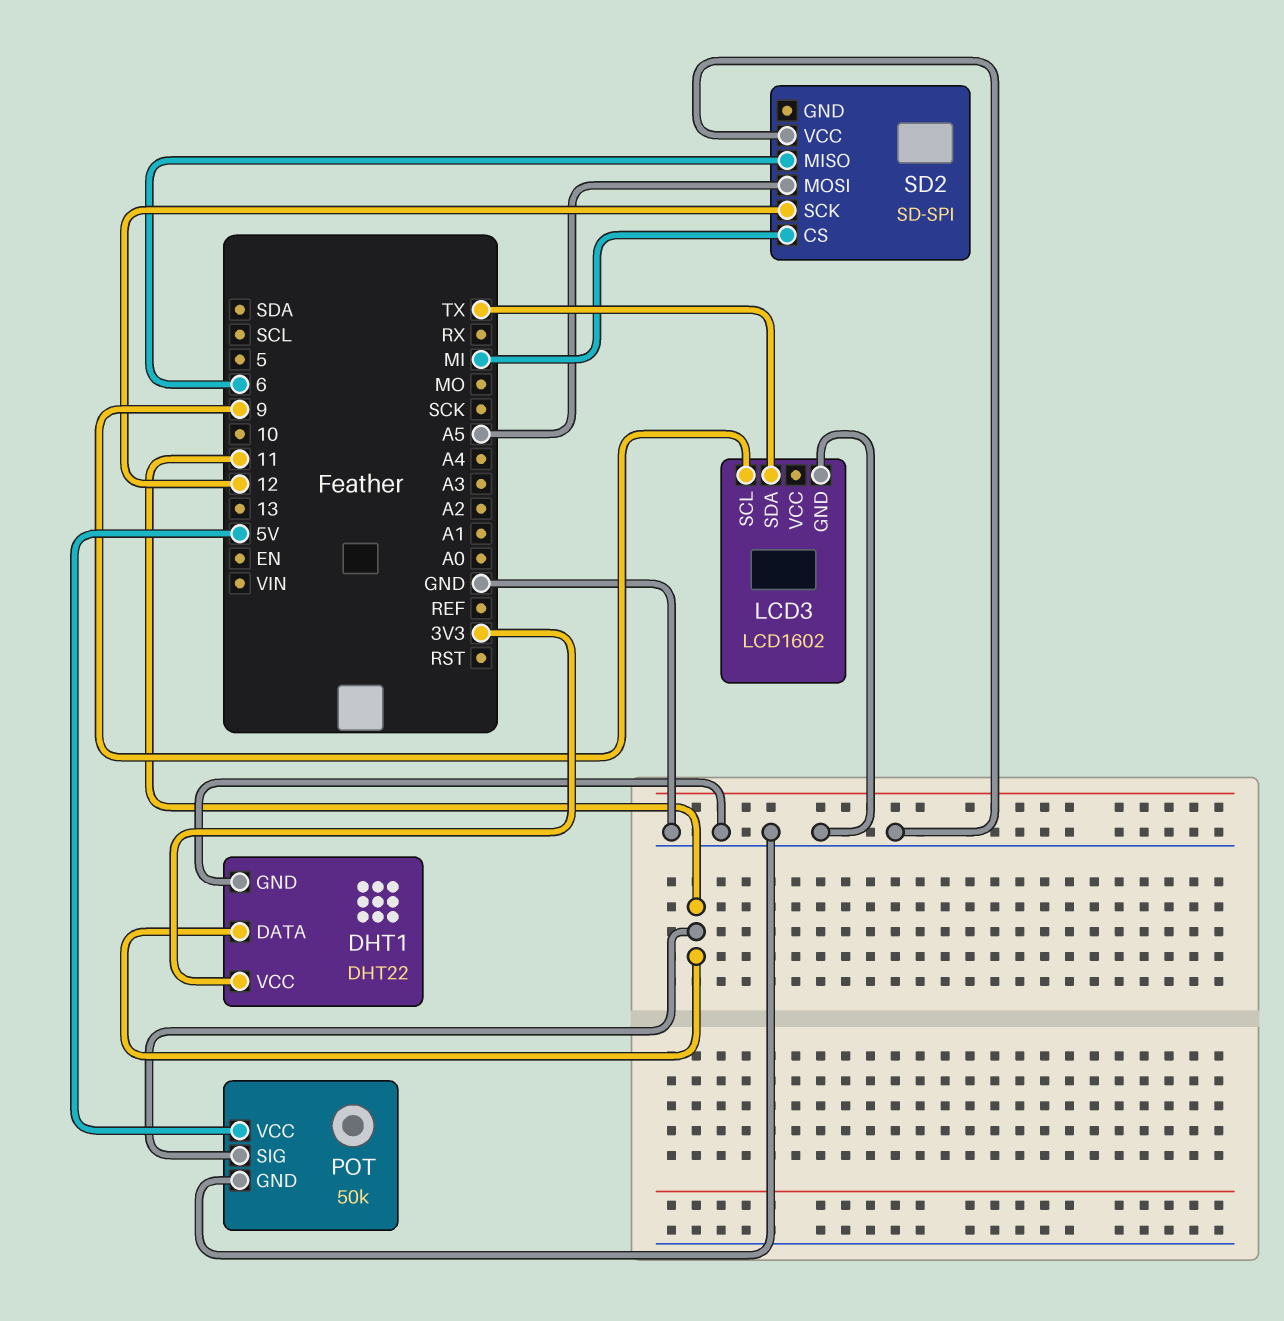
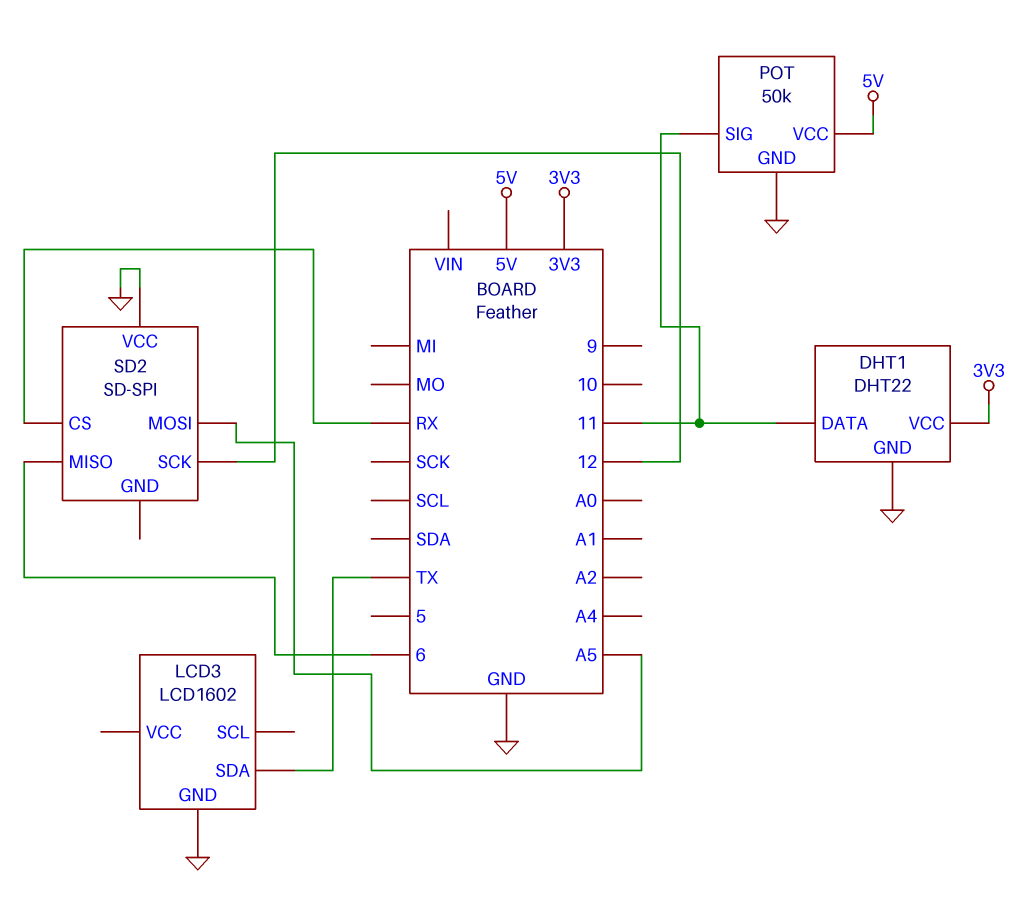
LCD3 pin SCL: 9 -> none
SD2 pin CS: MI -> RX

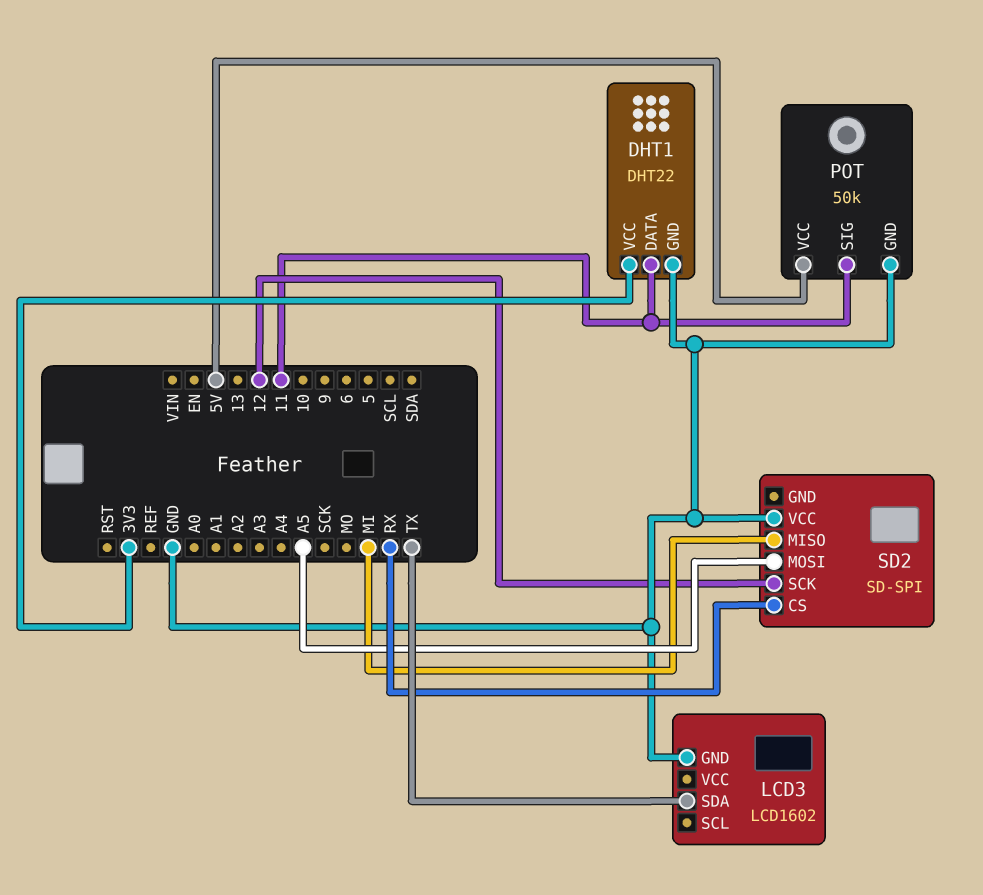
SD2 pin MISO: 6 -> MI

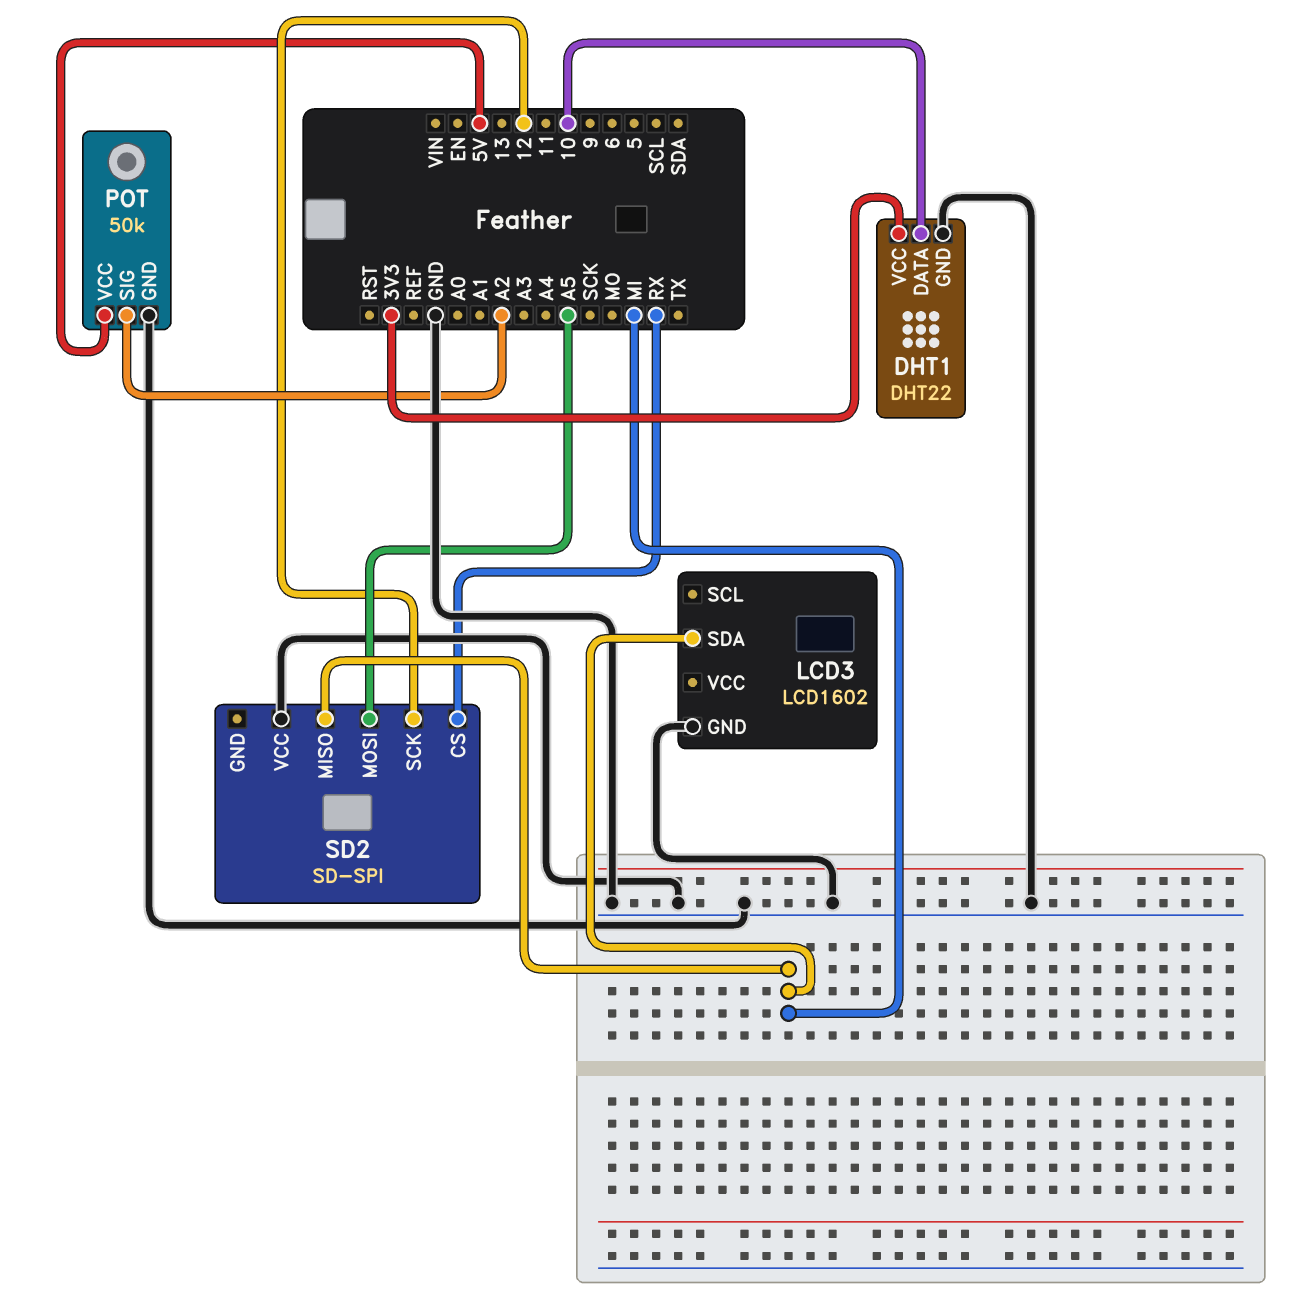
DHT1 pin DATA: 11 -> 10
LCD3 pin SDA: TX -> MI
POT pin SIG: 11 -> A2

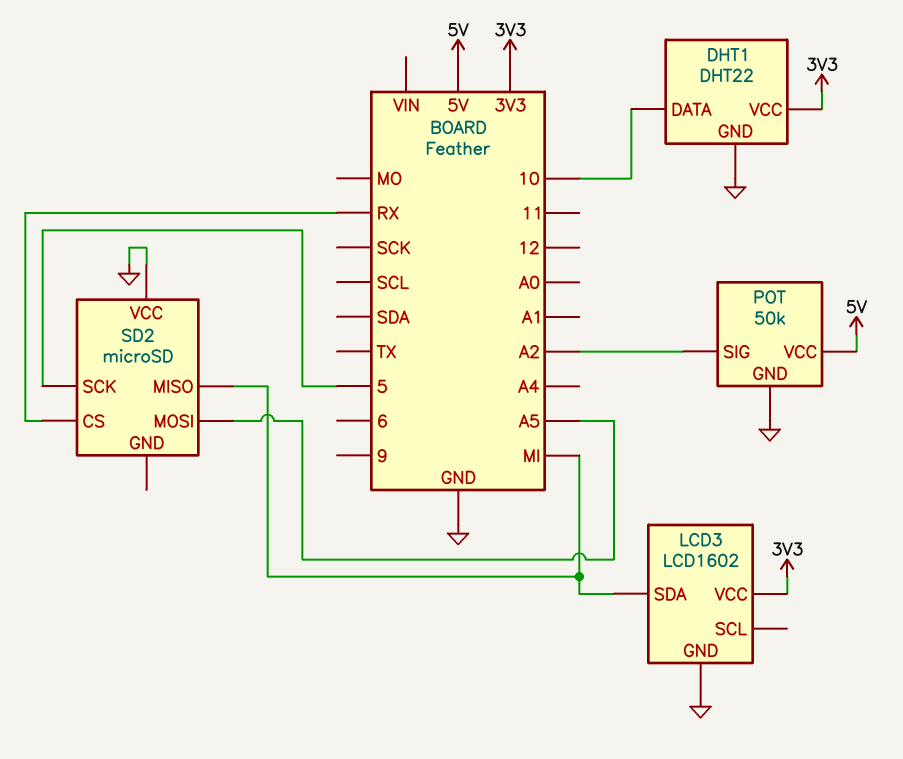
LCD3 pin VCC: none -> 3V3
SD2: SD-SPI -> microSD
SD2 pin SCK: 12 -> 5

